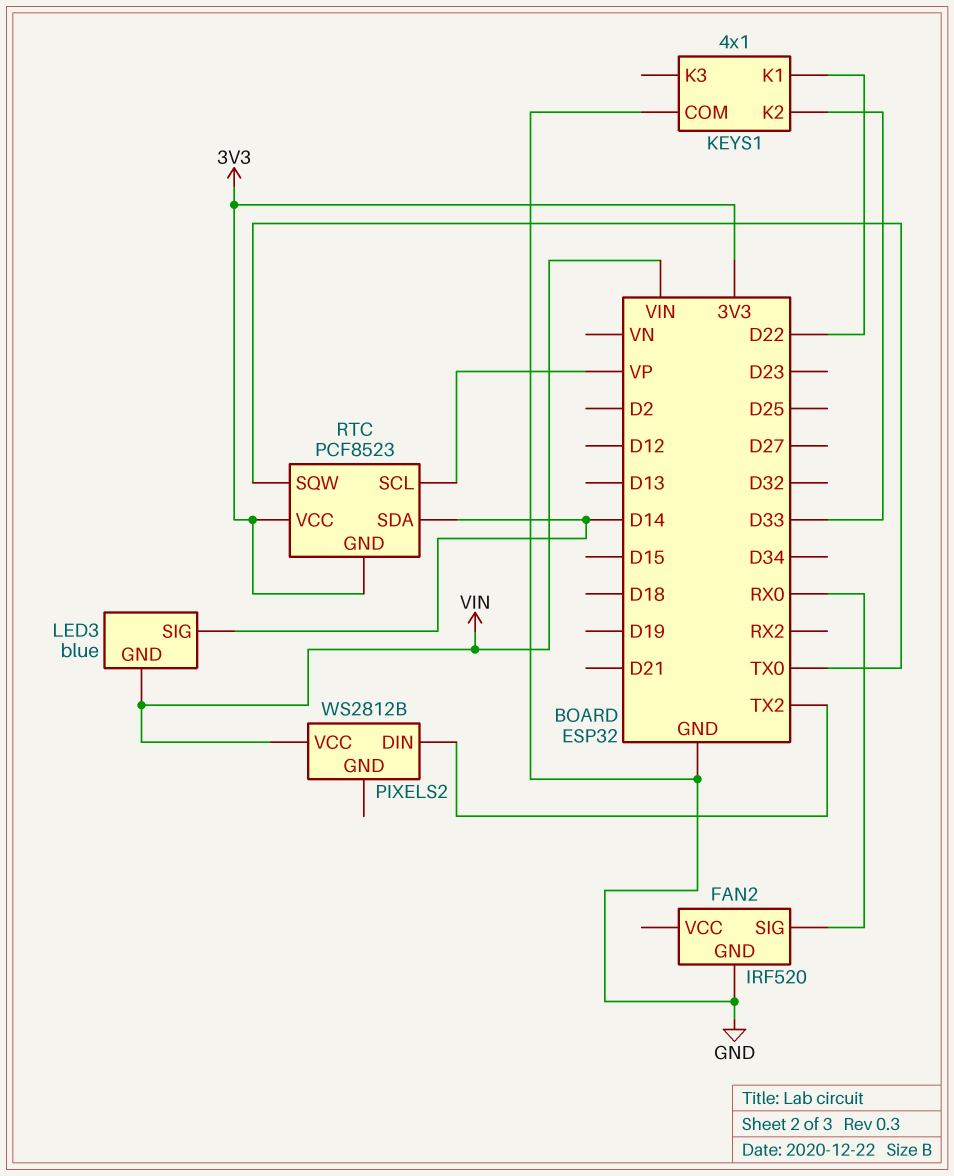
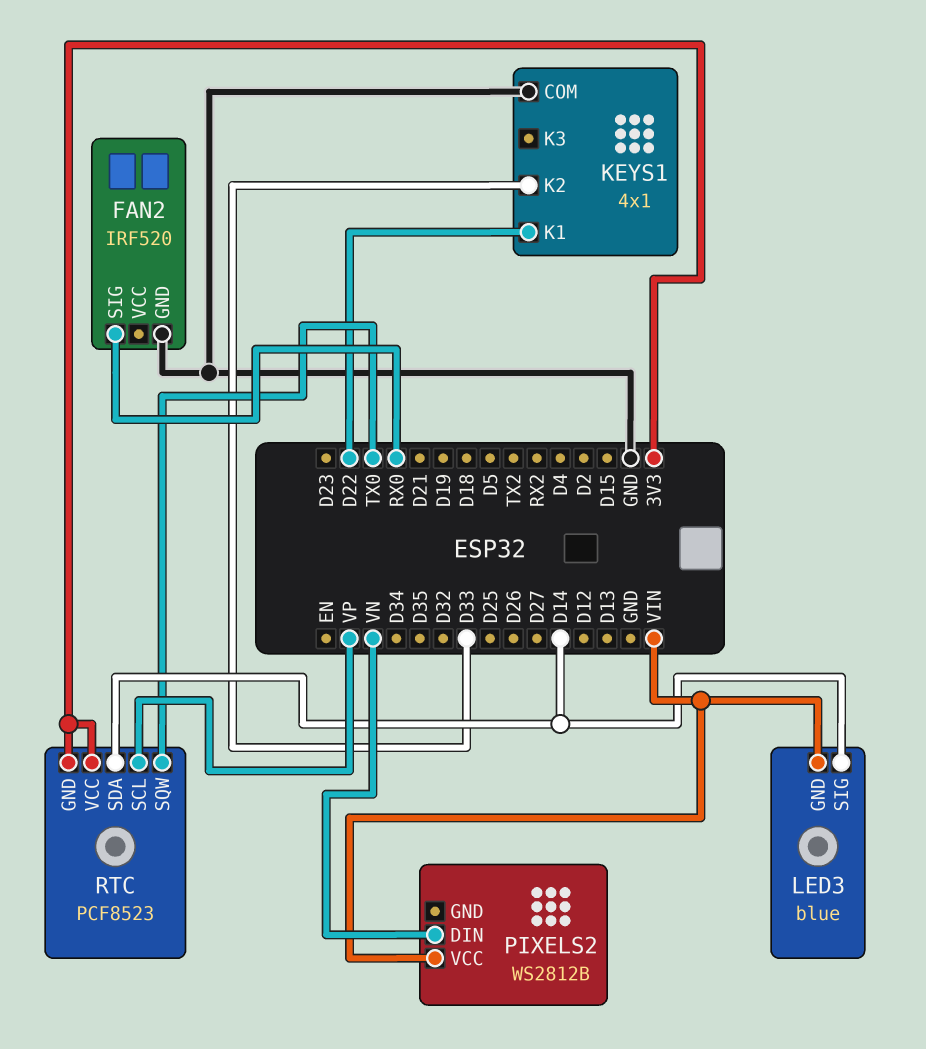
PIXELS2 pin DIN: TX2 -> VN

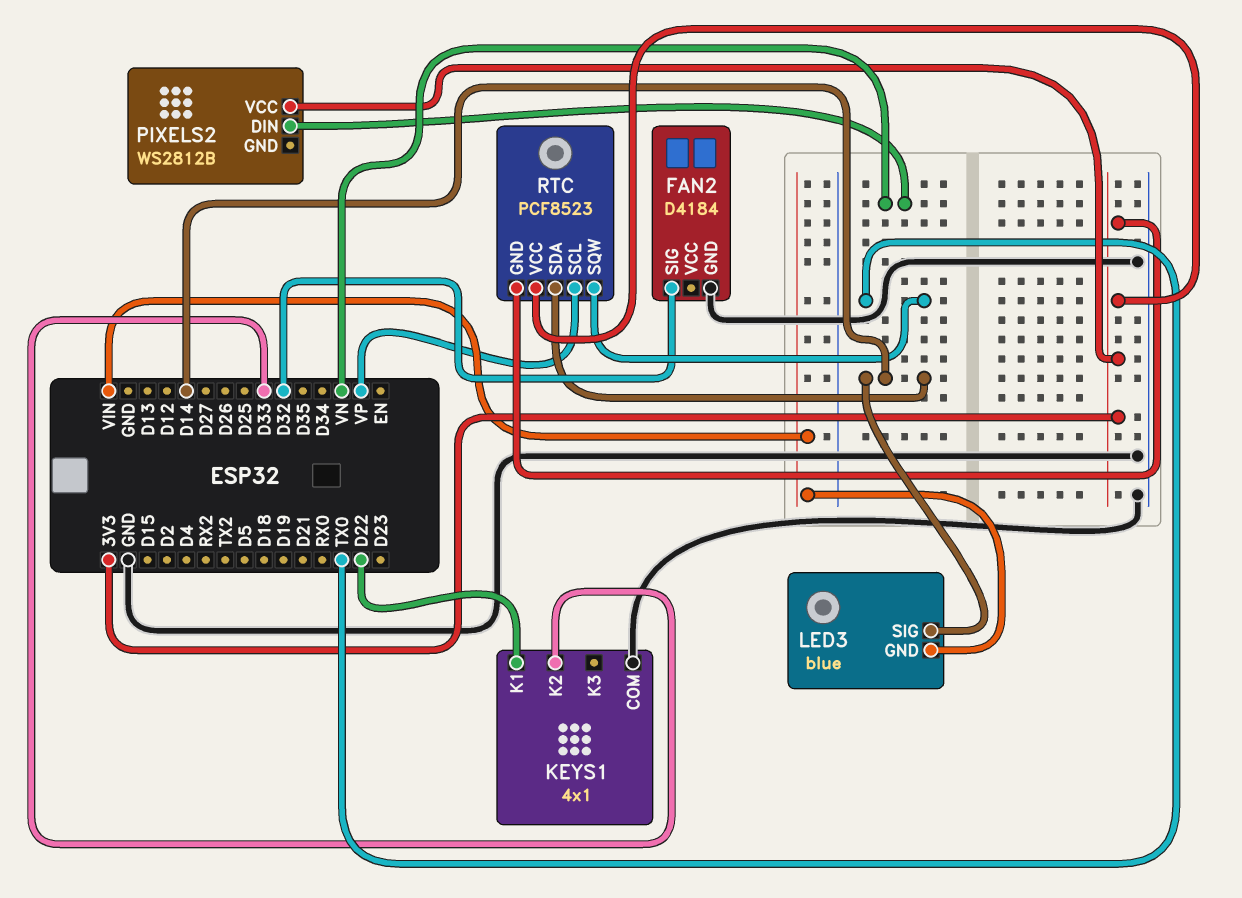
FAN2: IRF520 -> D4184
FAN2 pin SIG: RX0 -> D32
PIXELS2 pin VCC: VIN -> 3V3

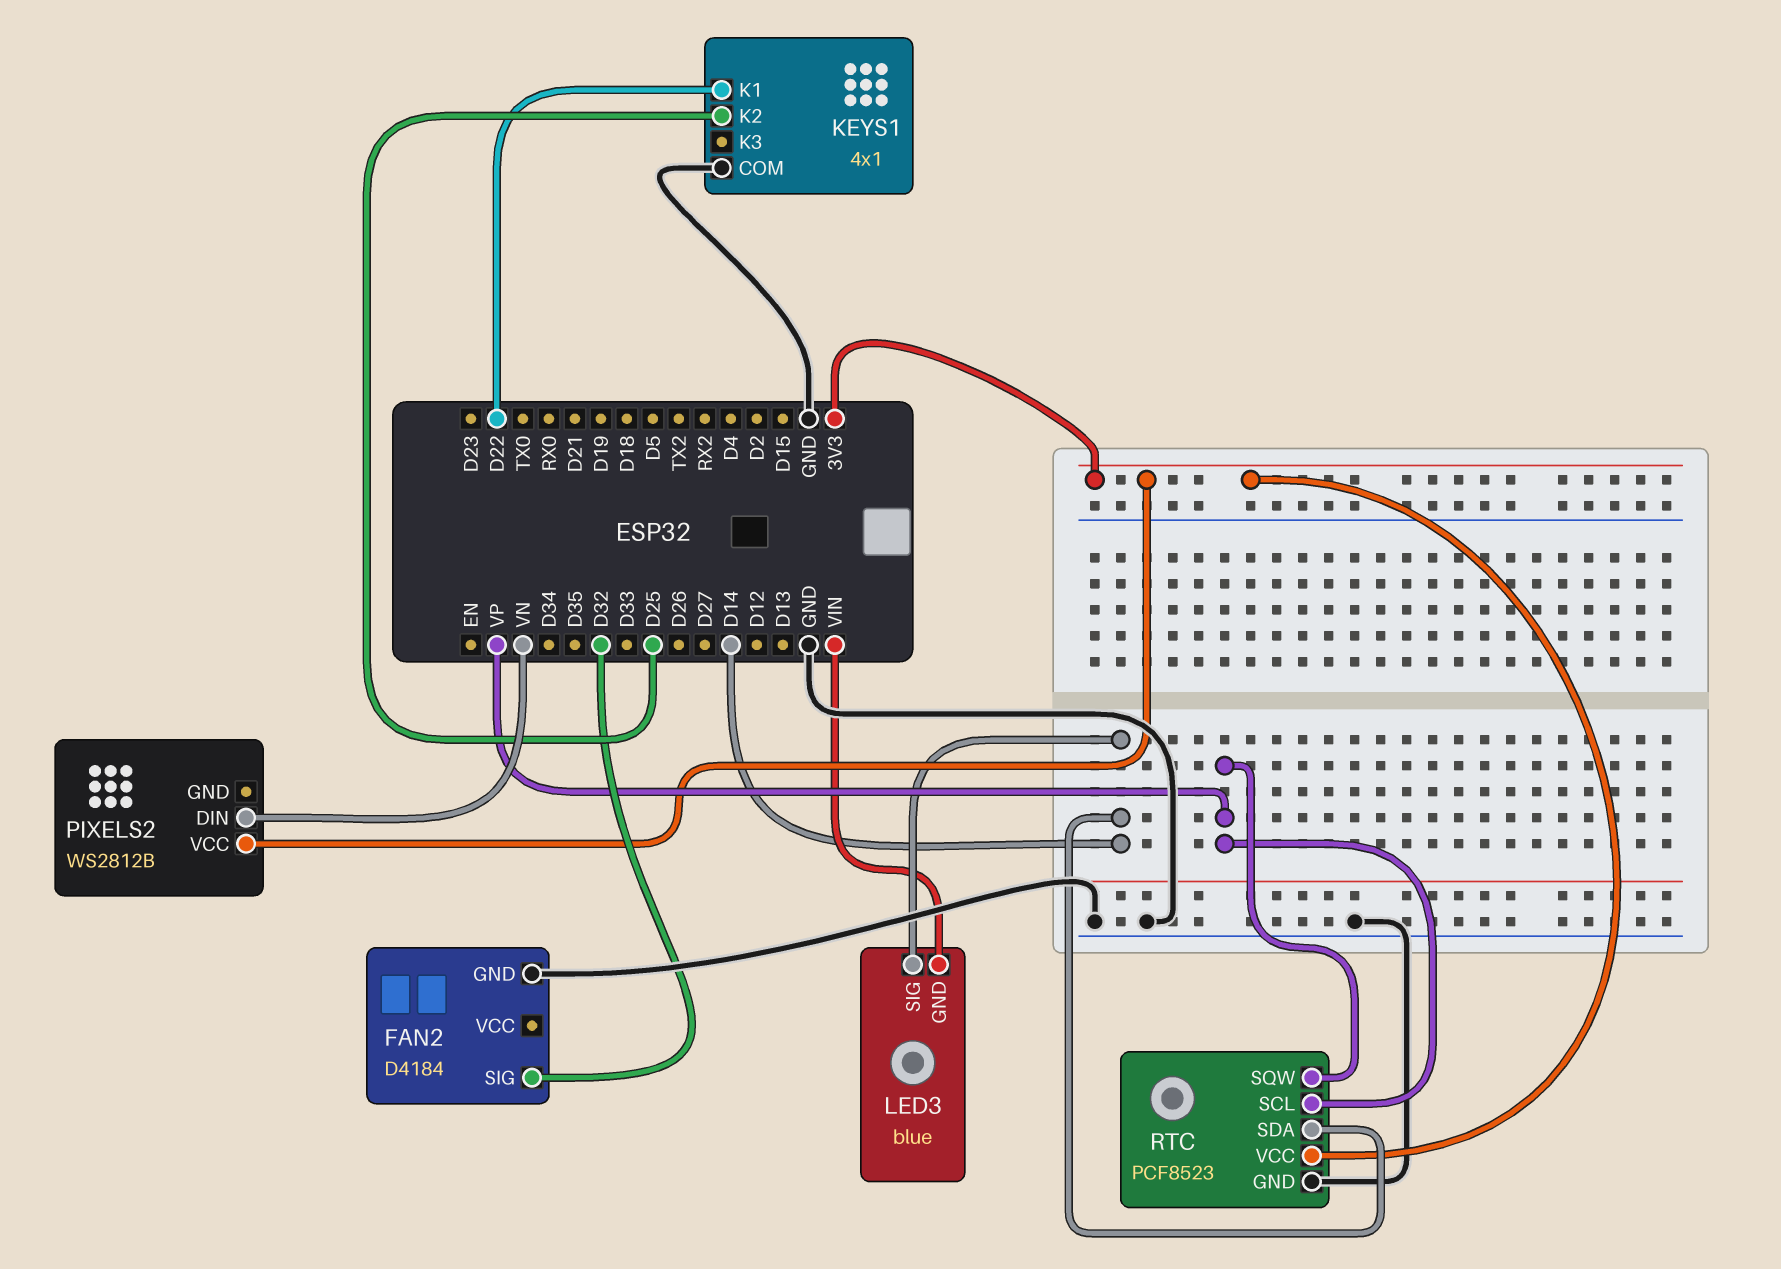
KEYS1 pin K2: D33 -> D25
RTC pin GND: 3V3 -> GND
RTC pin SQW: TX0 -> VP

